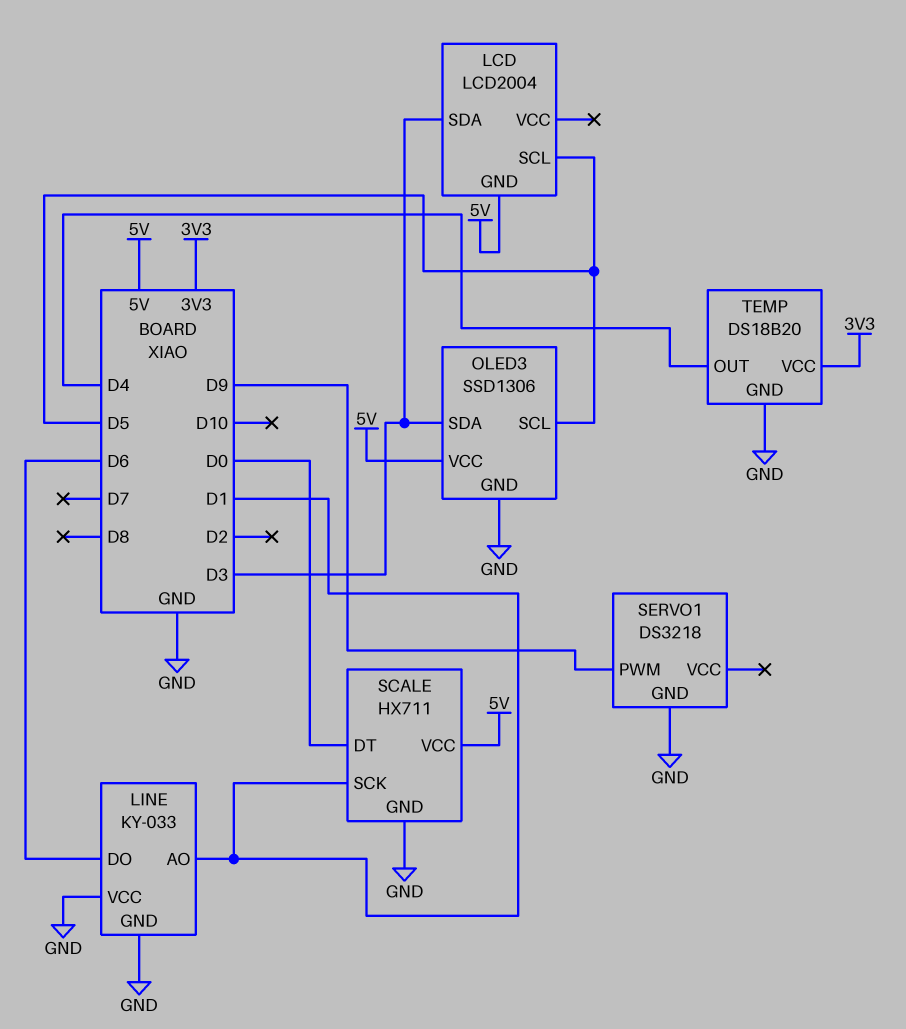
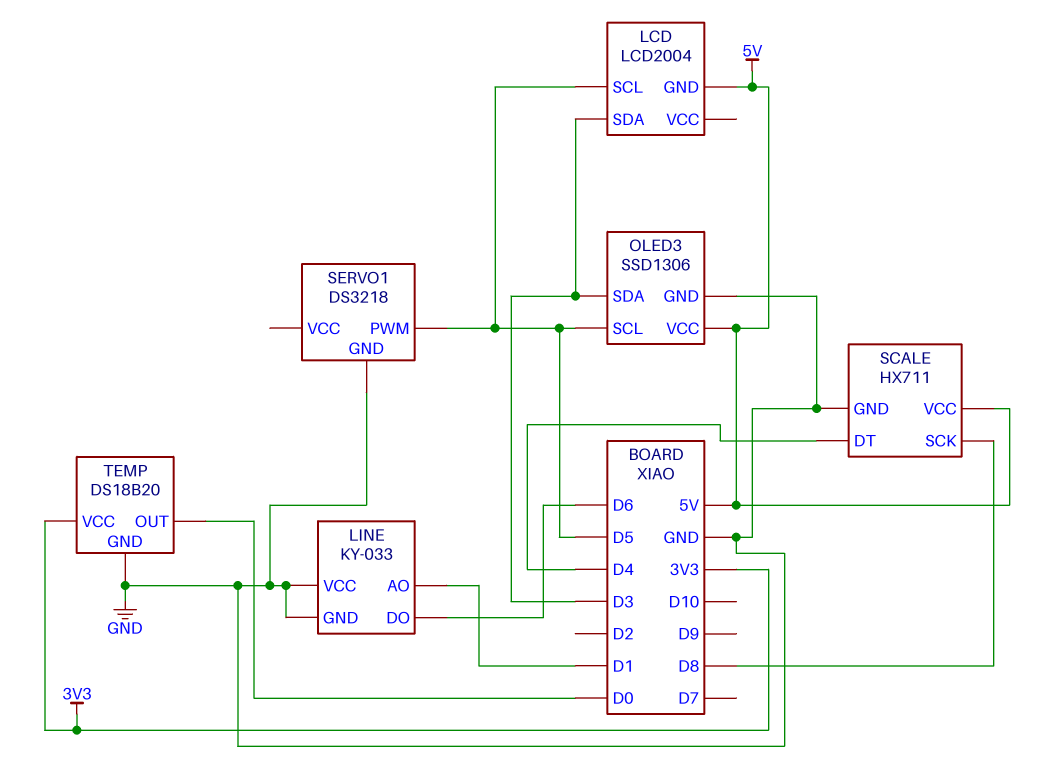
SCALE pin DT: D0 -> D4
SCALE pin SCK: D1 -> D8
SERVO1 pin PWM: D9 -> D5
TEMP pin OUT: D4 -> D0

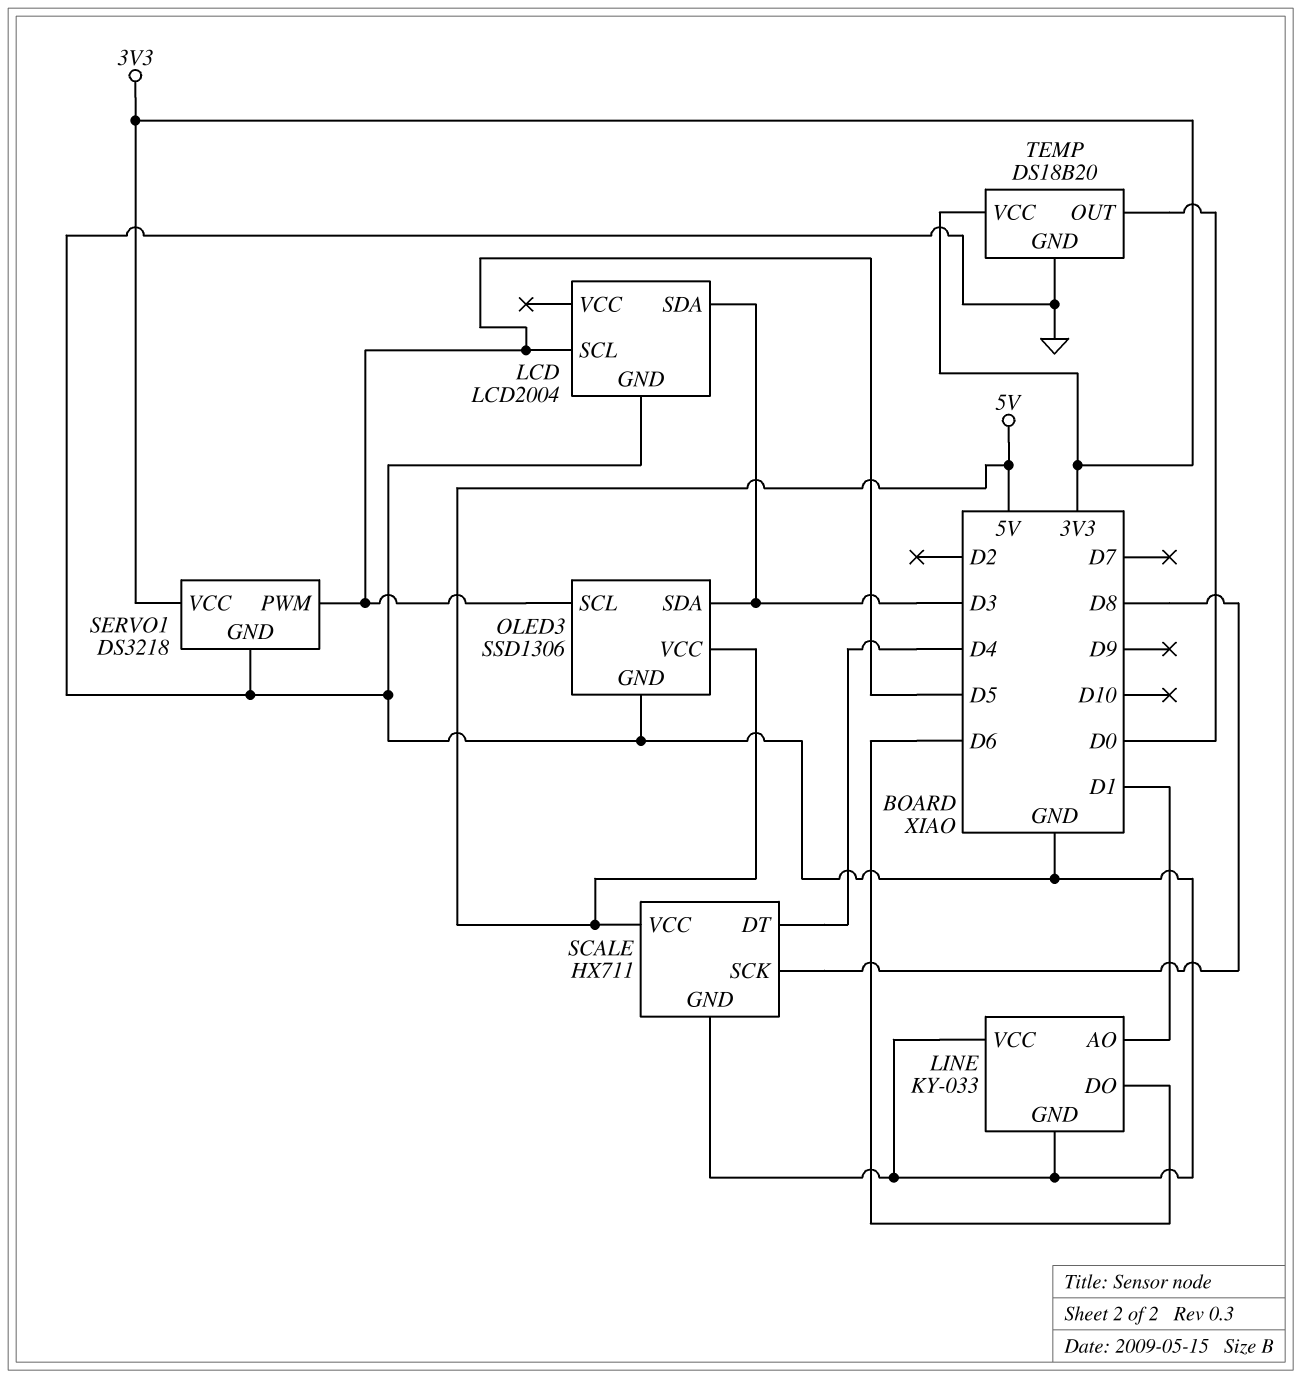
LCD pin GND: 5V -> GND
SERVO1 pin VCC: none -> 3V3

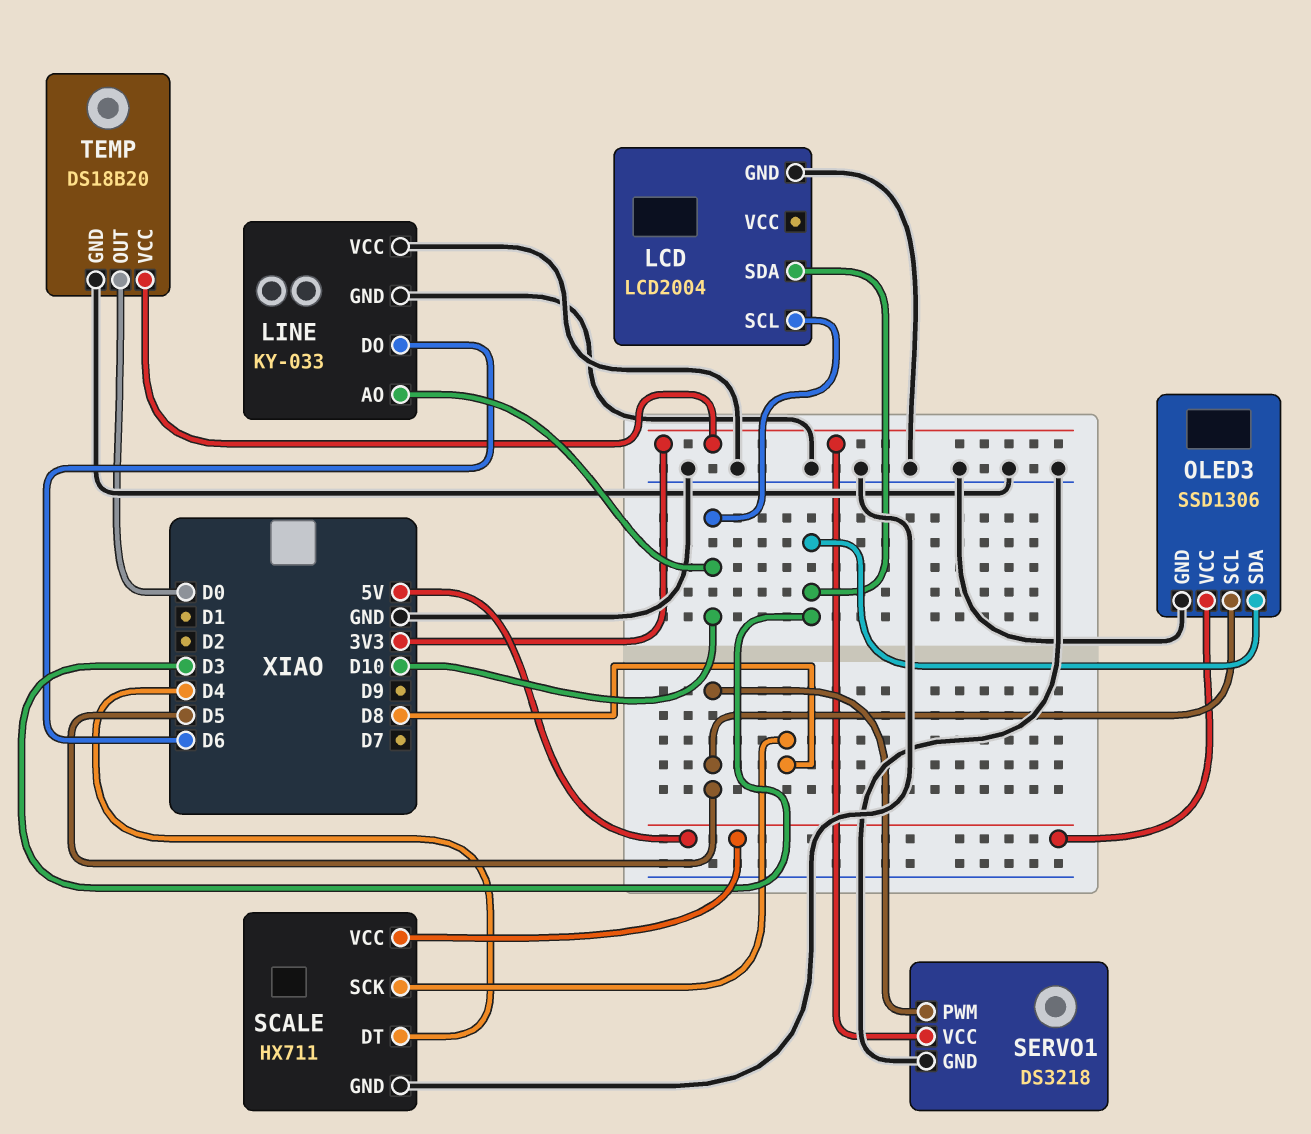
LCD pin SCL: D5 -> D10
LINE pin AO: D1 -> D10

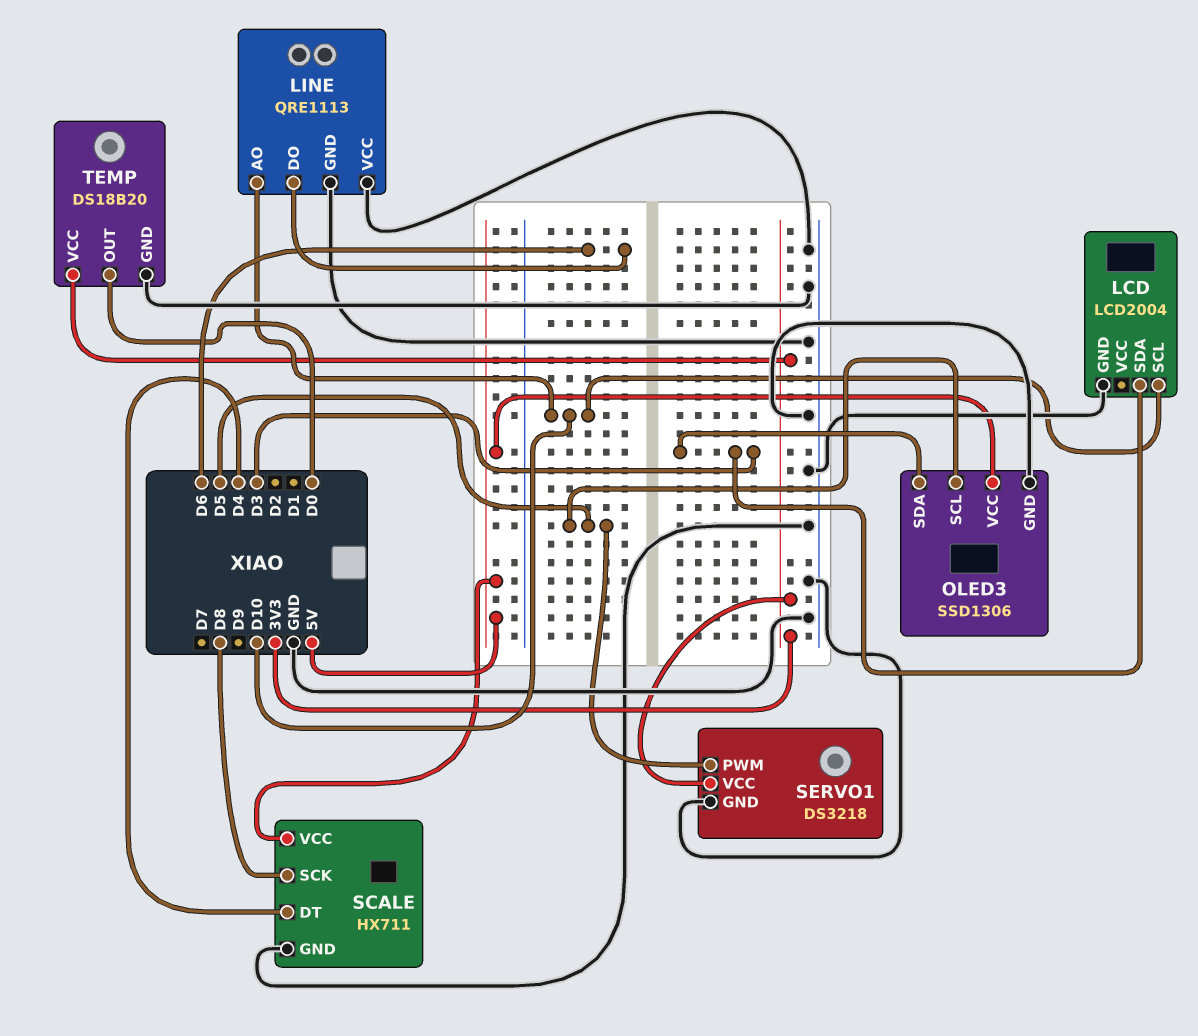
LINE: KY-033 -> QRE1113

